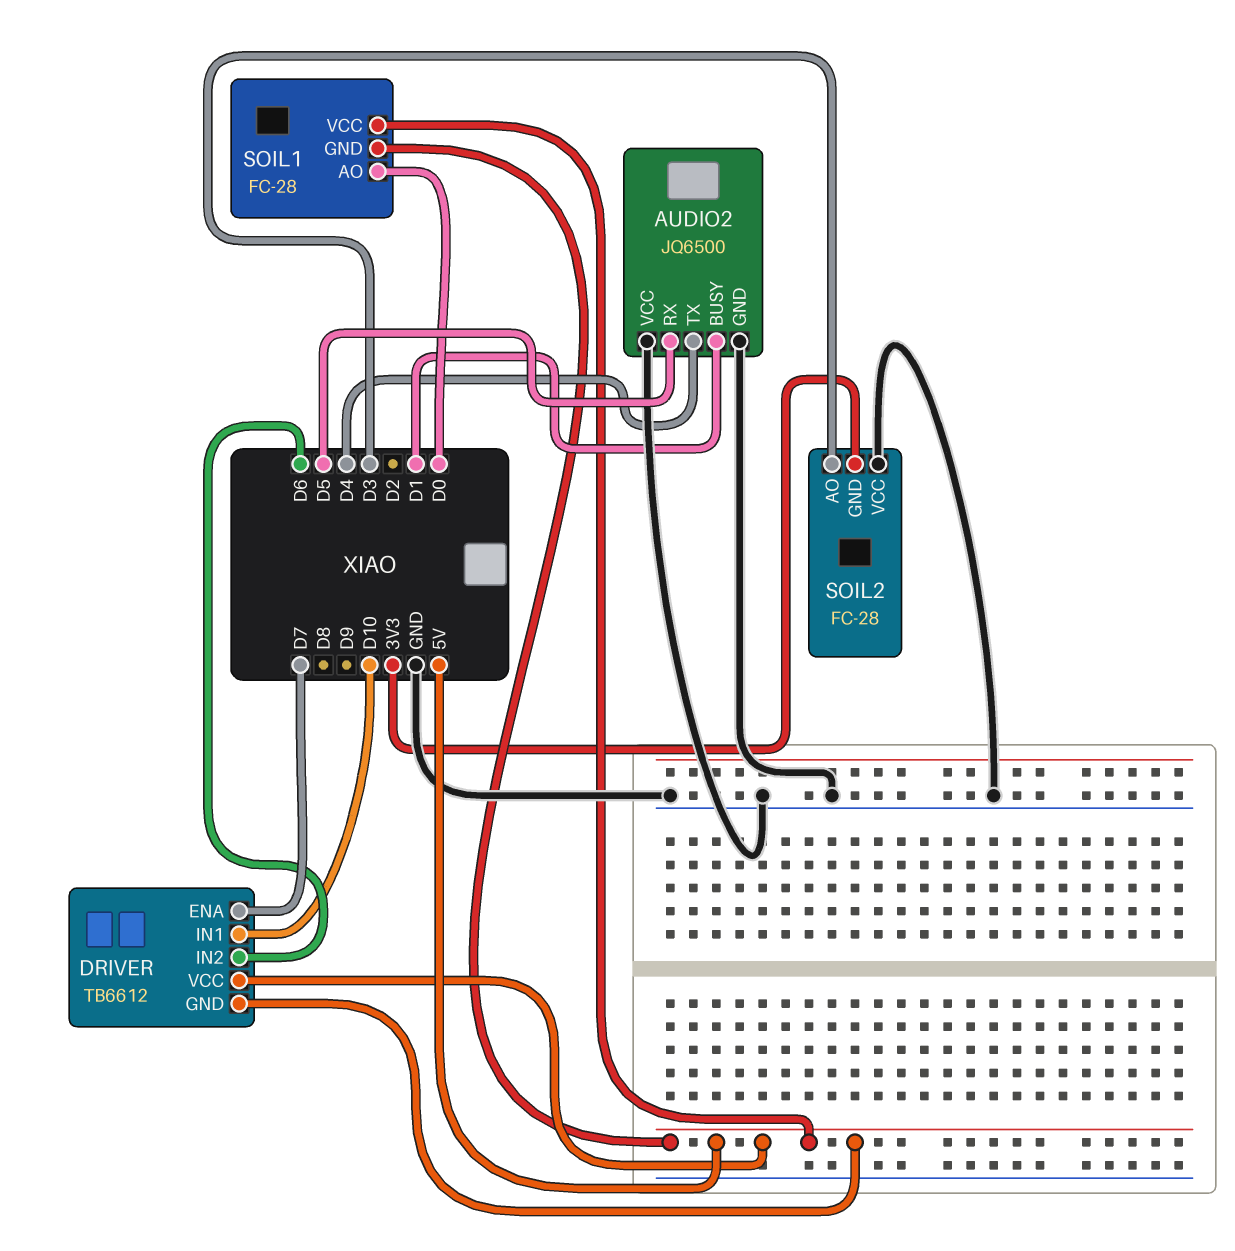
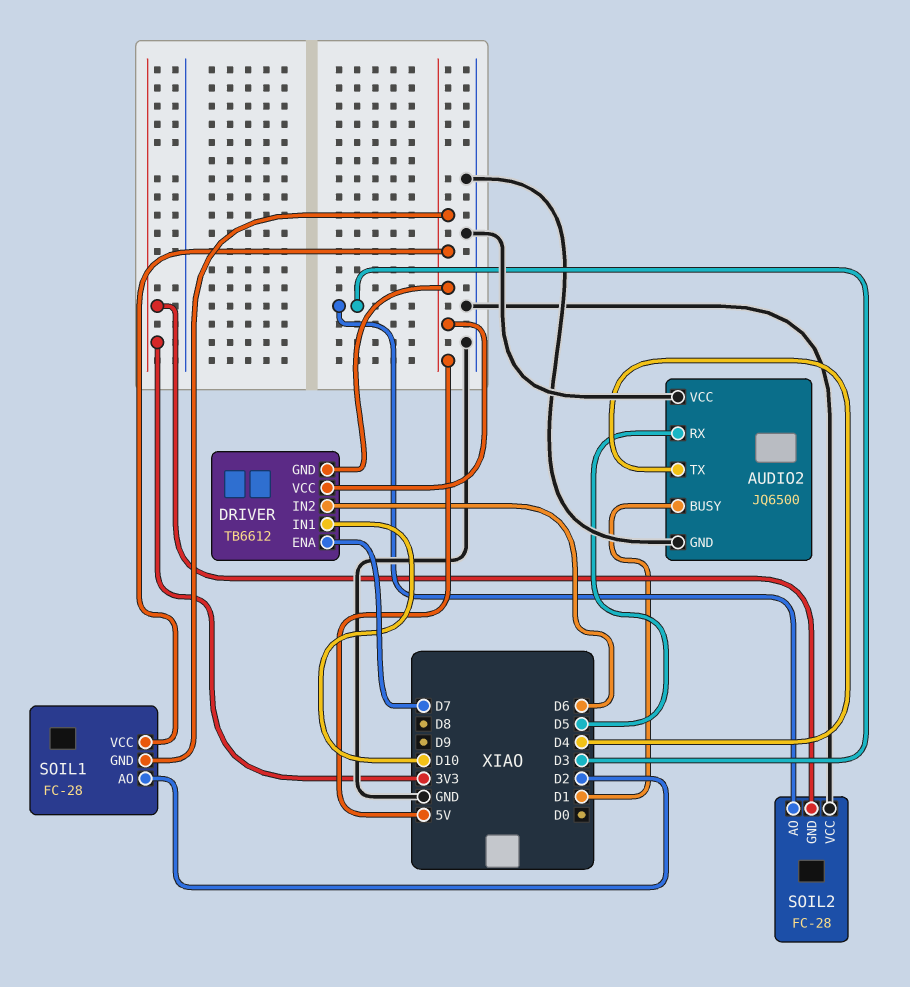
SOIL1 pin AO: D0 -> D2

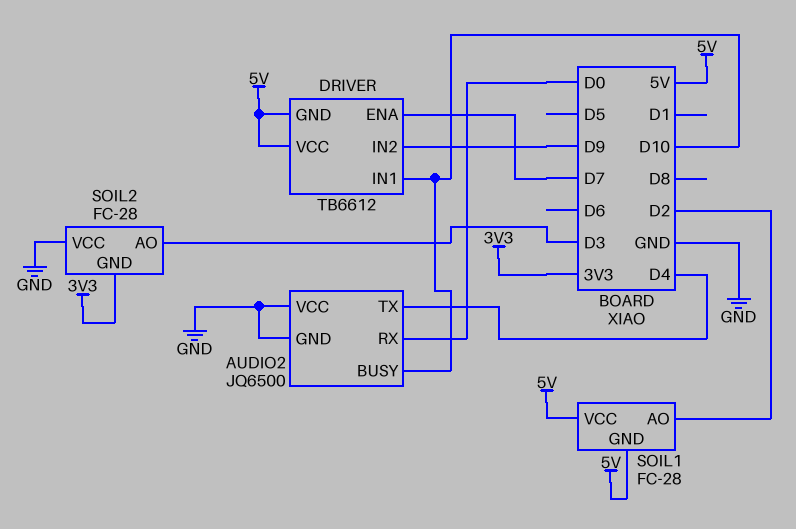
AUDIO2 pin BUSY: D1 -> D10
AUDIO2 pin RX: D5 -> D0
DRIVER pin IN2: D6 -> D9

